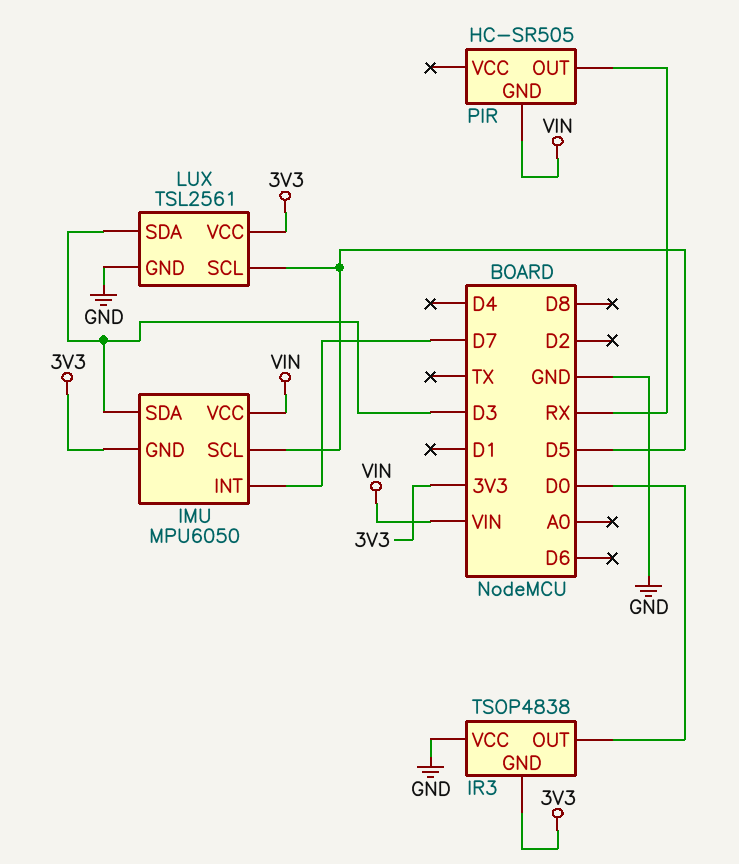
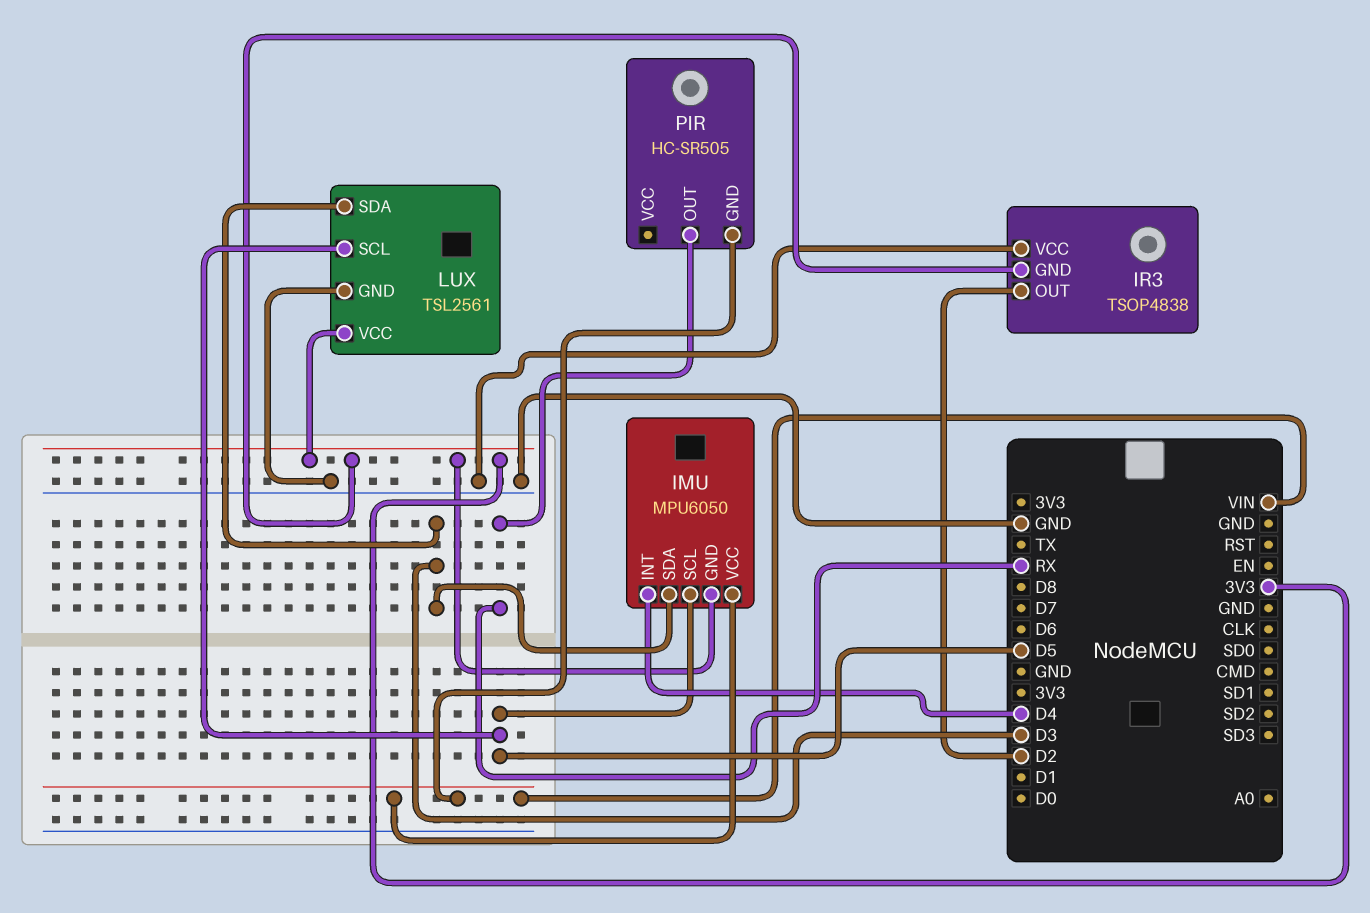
IMU pin INT: D7 -> D4
IR3 pin OUT: D0 -> D2

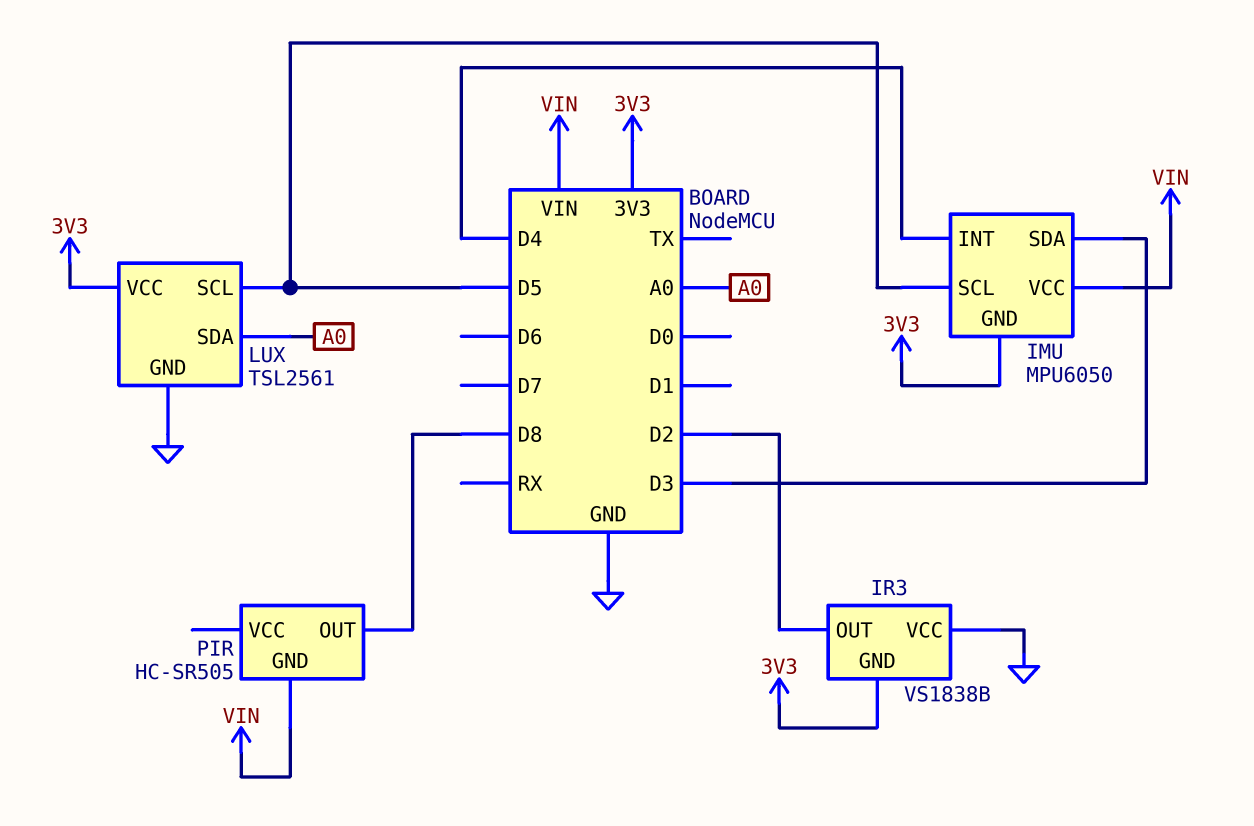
IR3: TSOP4838 -> VS1838B
LUX pin SDA: D3 -> A0
PIR pin OUT: RX -> D8

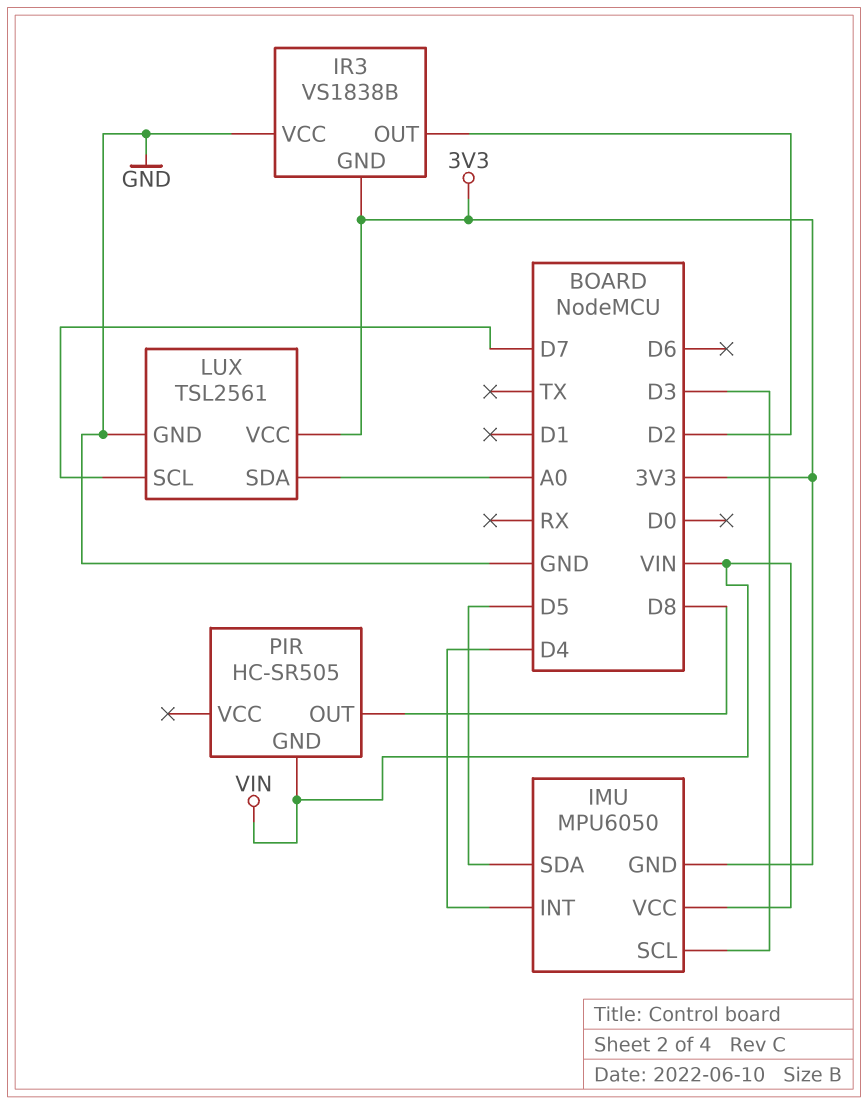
IMU pin SCL: D5 -> D3
IMU pin SDA: D3 -> D5
LUX pin SCL: D5 -> D7

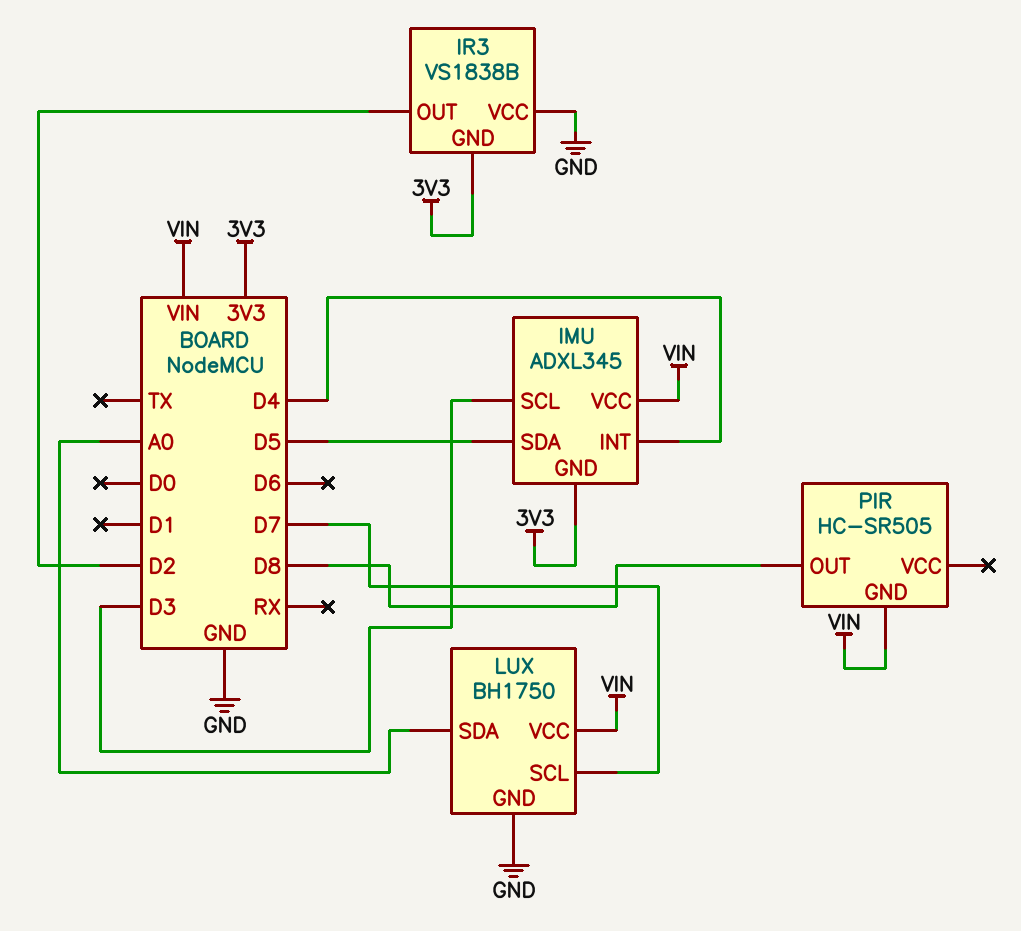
IMU: MPU6050 -> ADXL345
LUX: TSL2561 -> BH1750
LUX pin VCC: 3V3 -> VIN

